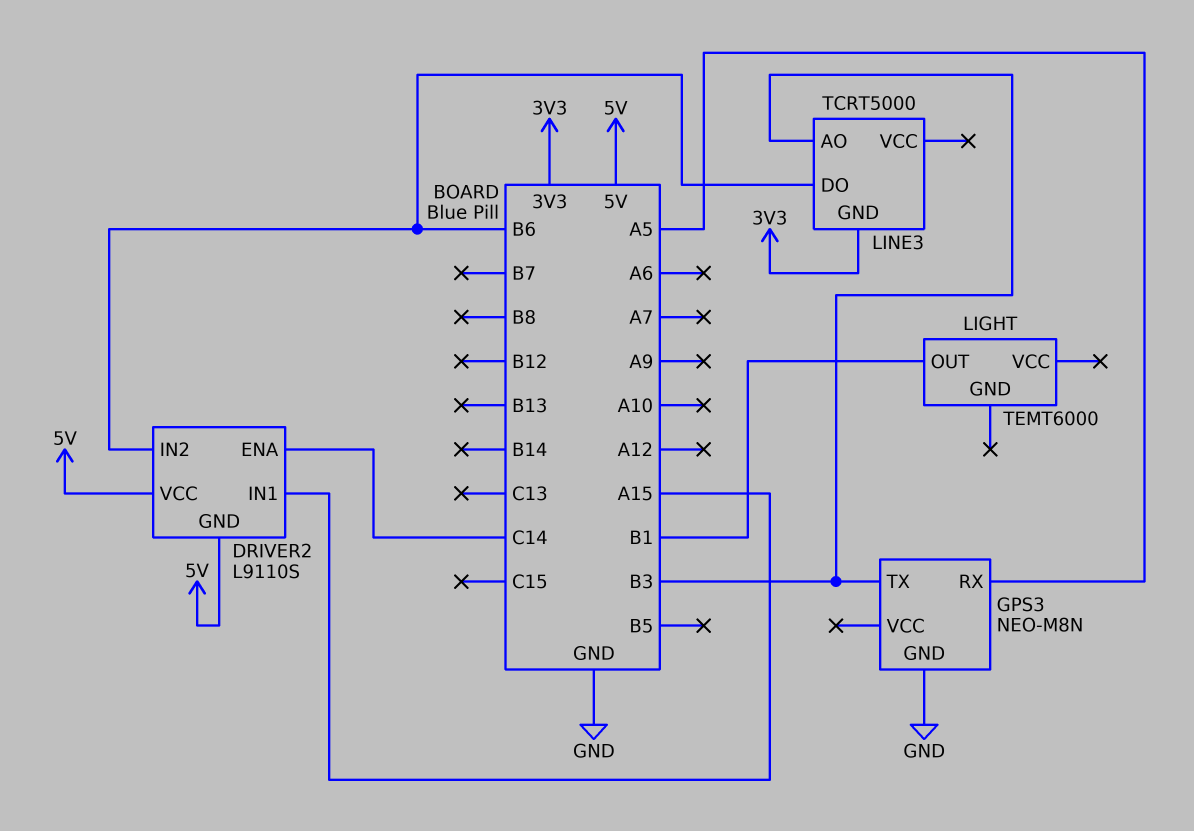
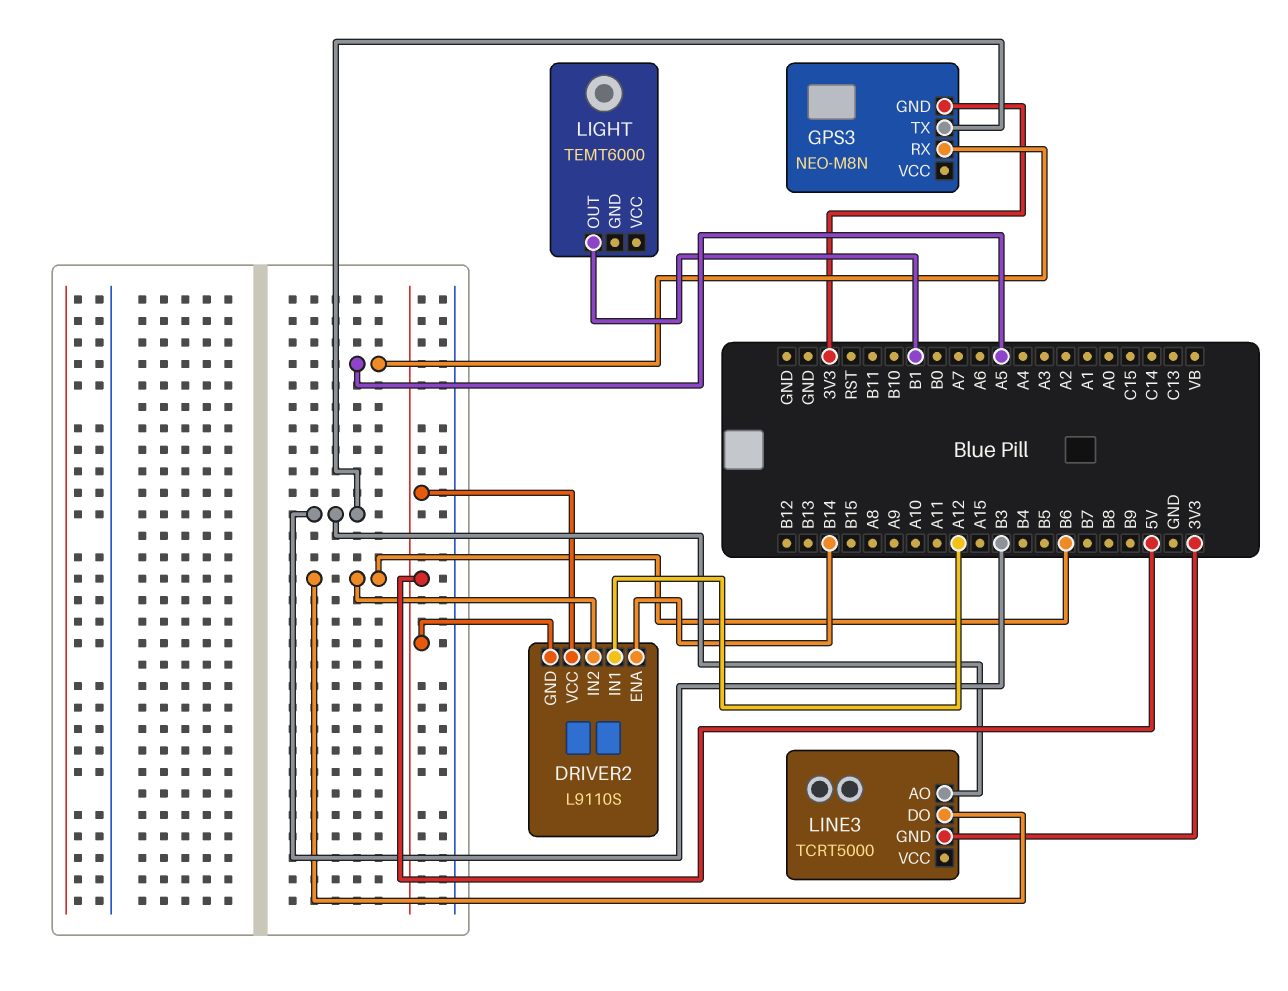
DRIVER2 pin ENA: C14 -> B14
DRIVER2 pin IN1: A15 -> A12
GPS3 pin GND: GND -> 3V3

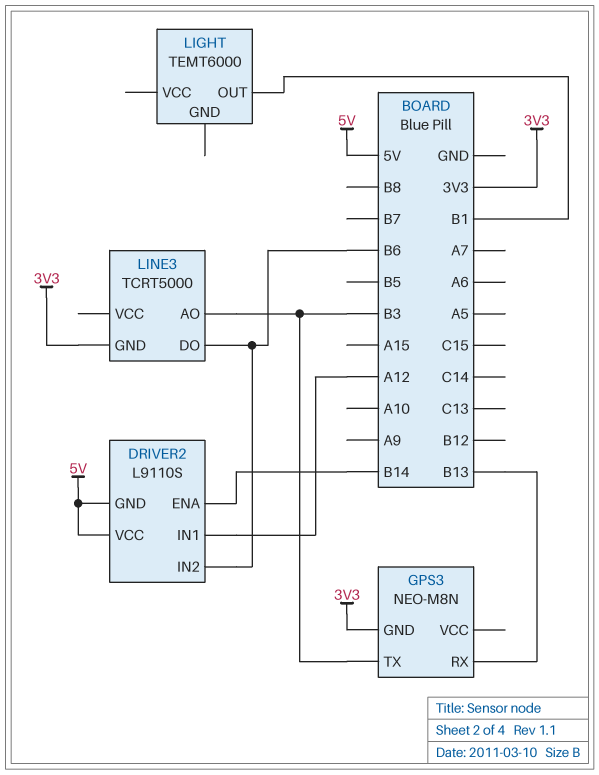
GPS3 pin RX: A5 -> B13

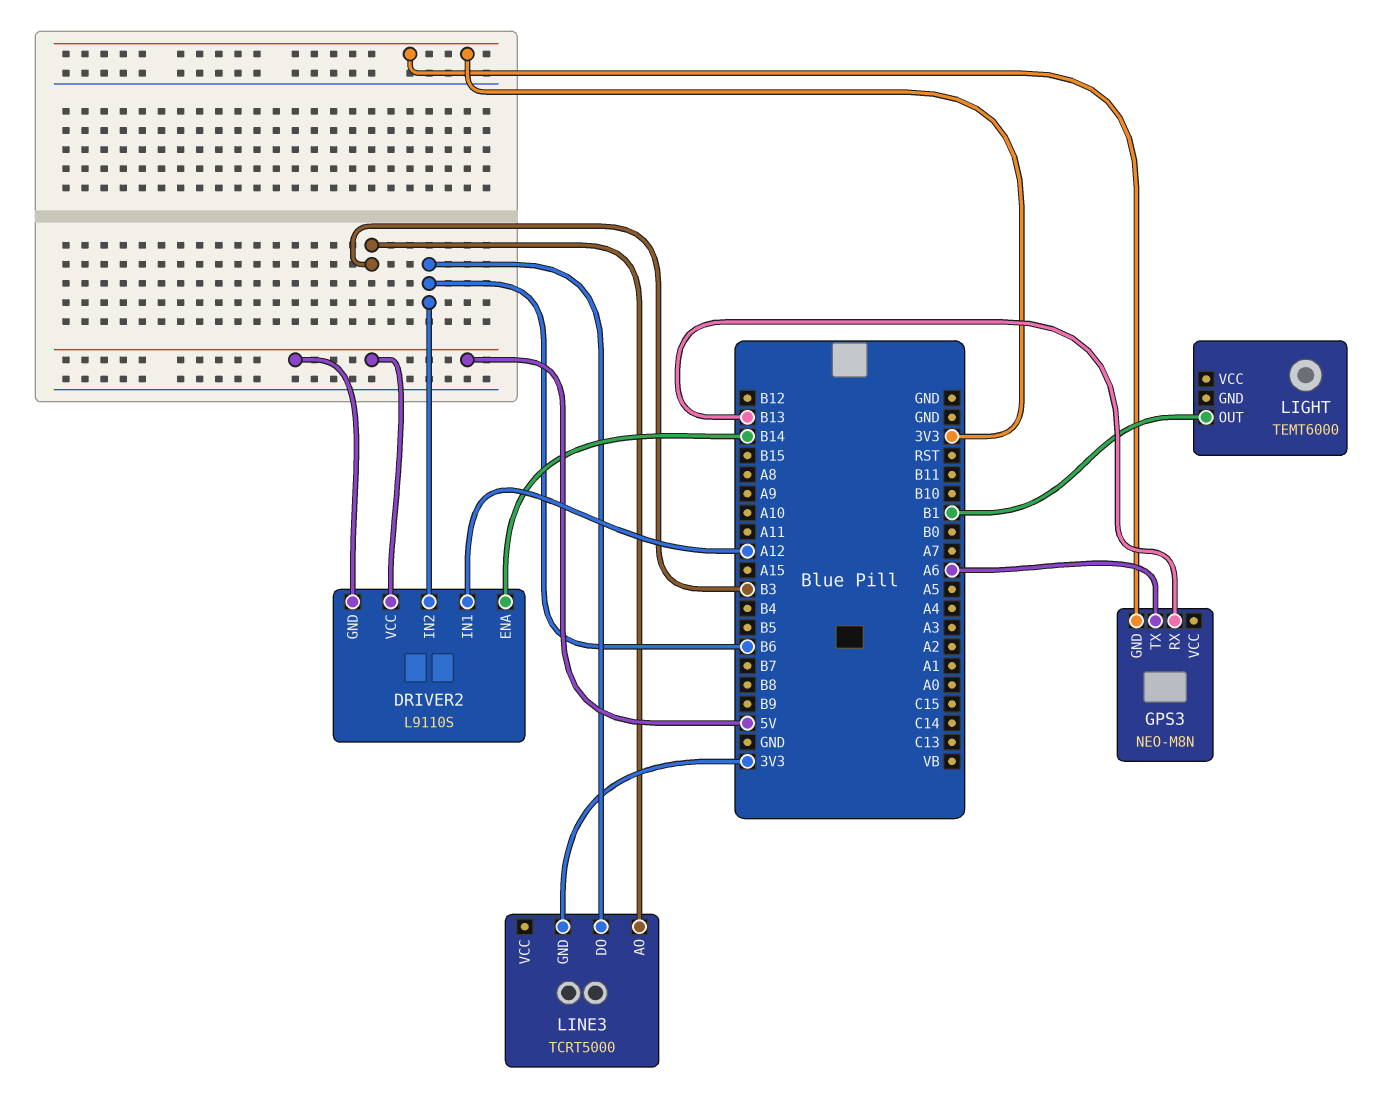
GPS3 pin TX: B3 -> A6

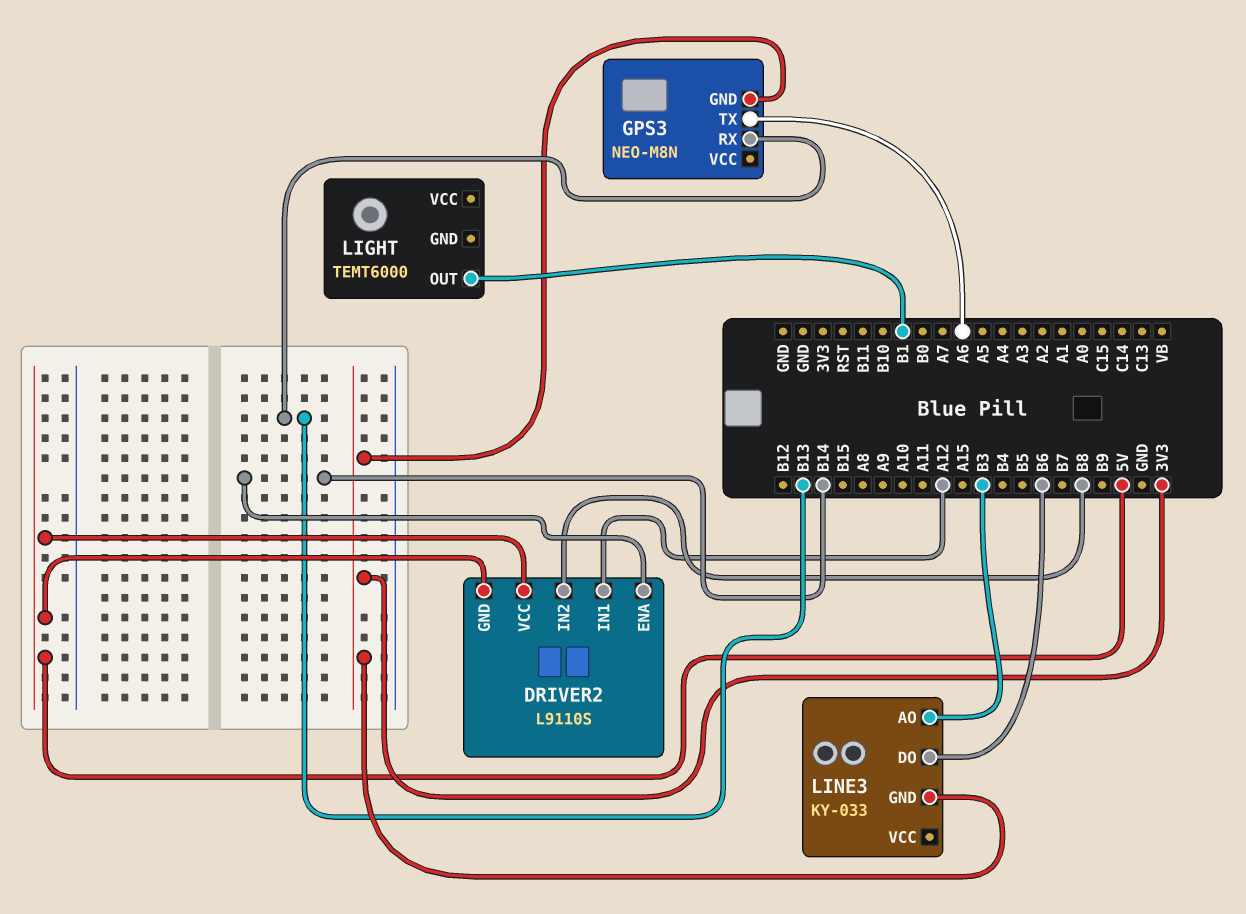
DRIVER2 pin IN2: B6 -> B8
LINE3: TCRT5000 -> KY-033

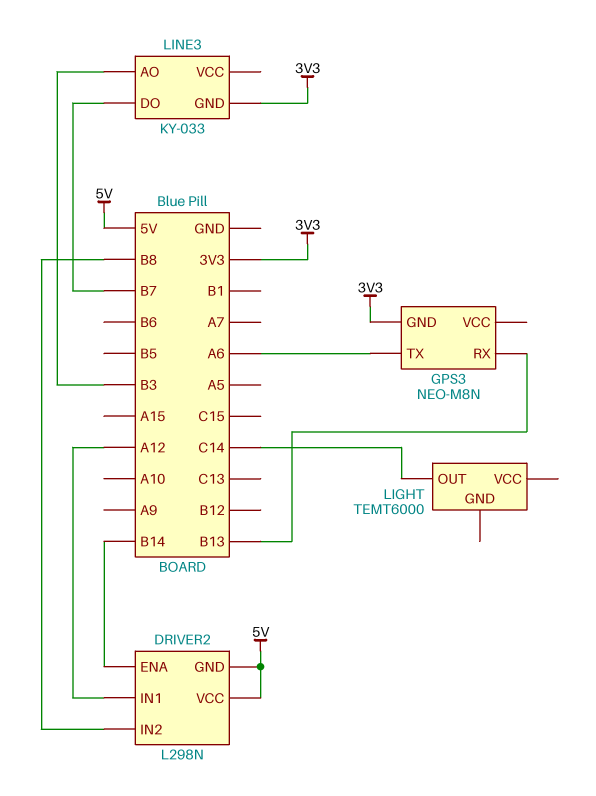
DRIVER2: L9110S -> L298N
LIGHT pin OUT: B1 -> C14
LINE3 pin DO: B6 -> B7

